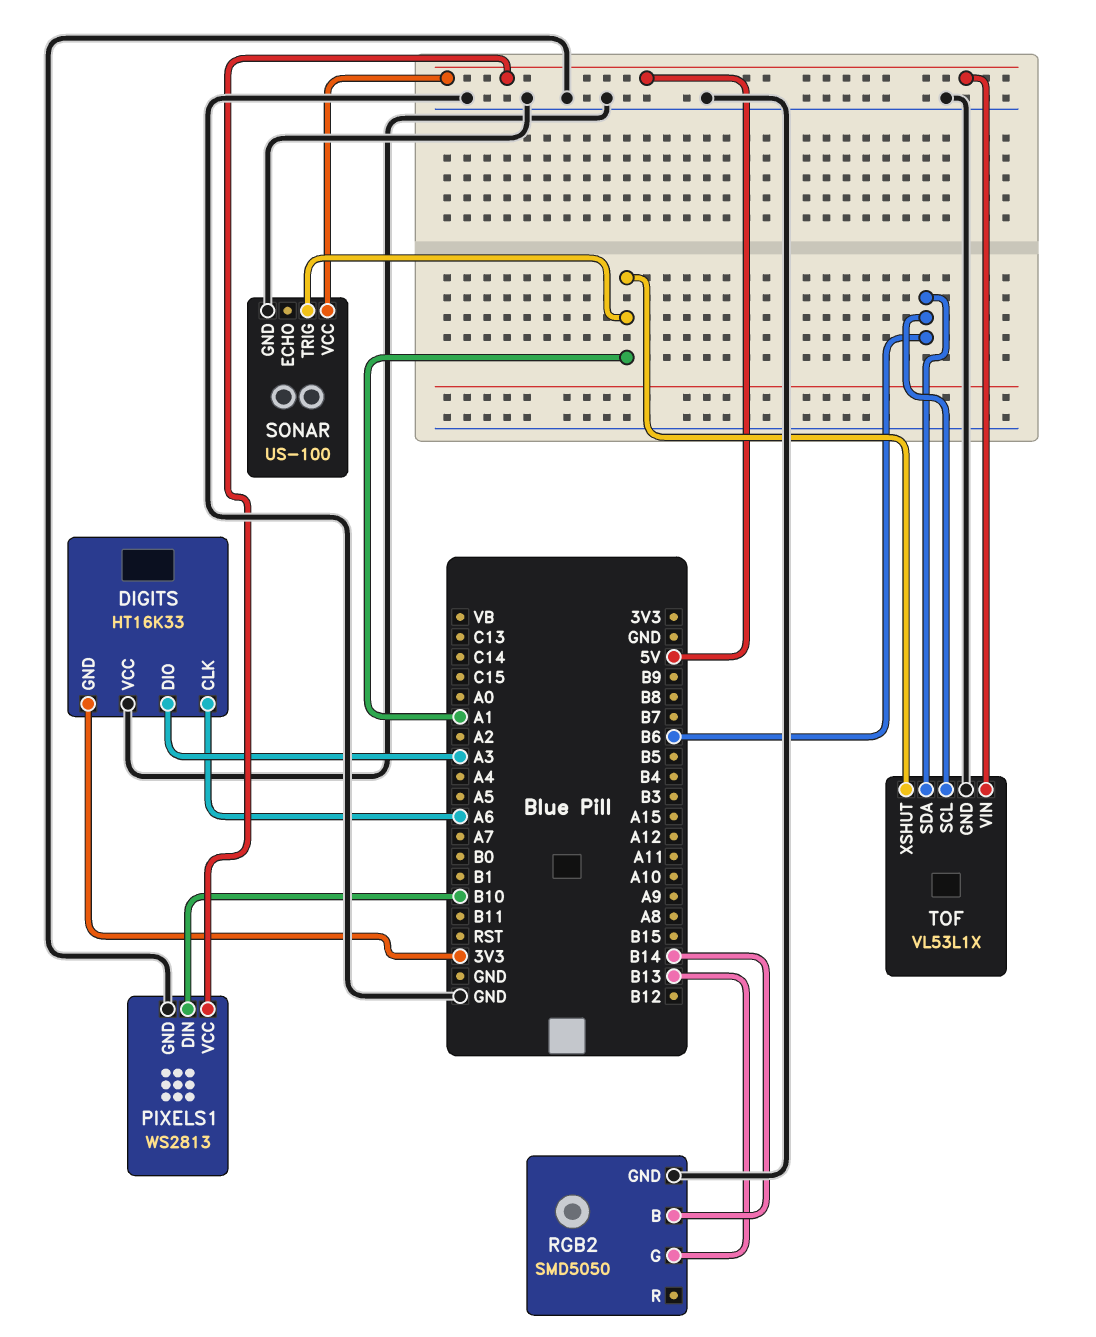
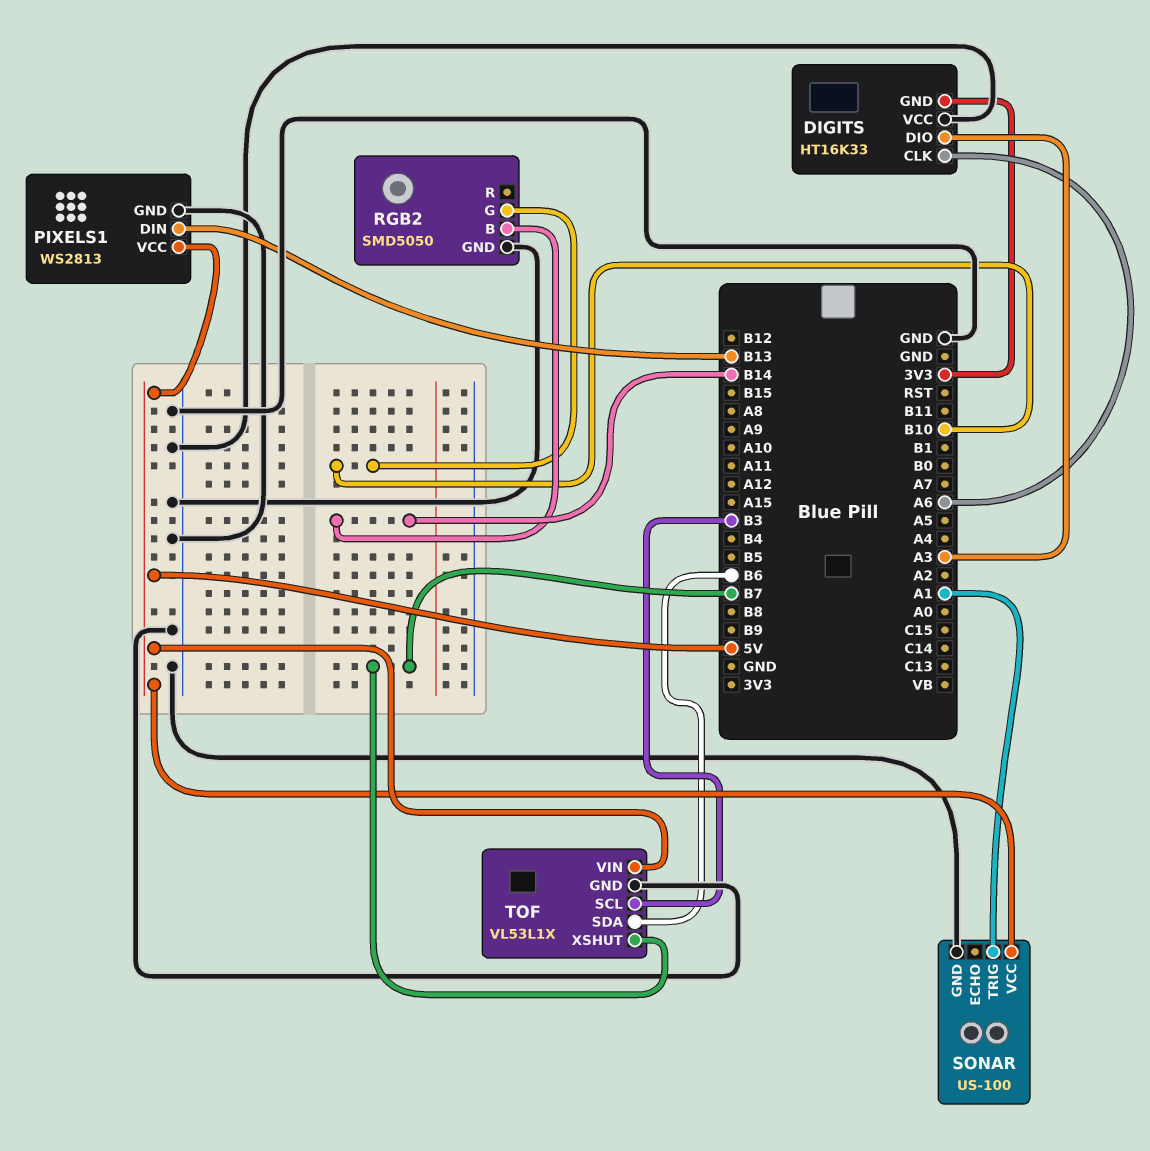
PIXELS1 pin DIN: B10 -> B13
RGB2 pin G: B13 -> B10
TOF pin SCL: B6 -> B3
TOF pin XSHUT: A1 -> B7

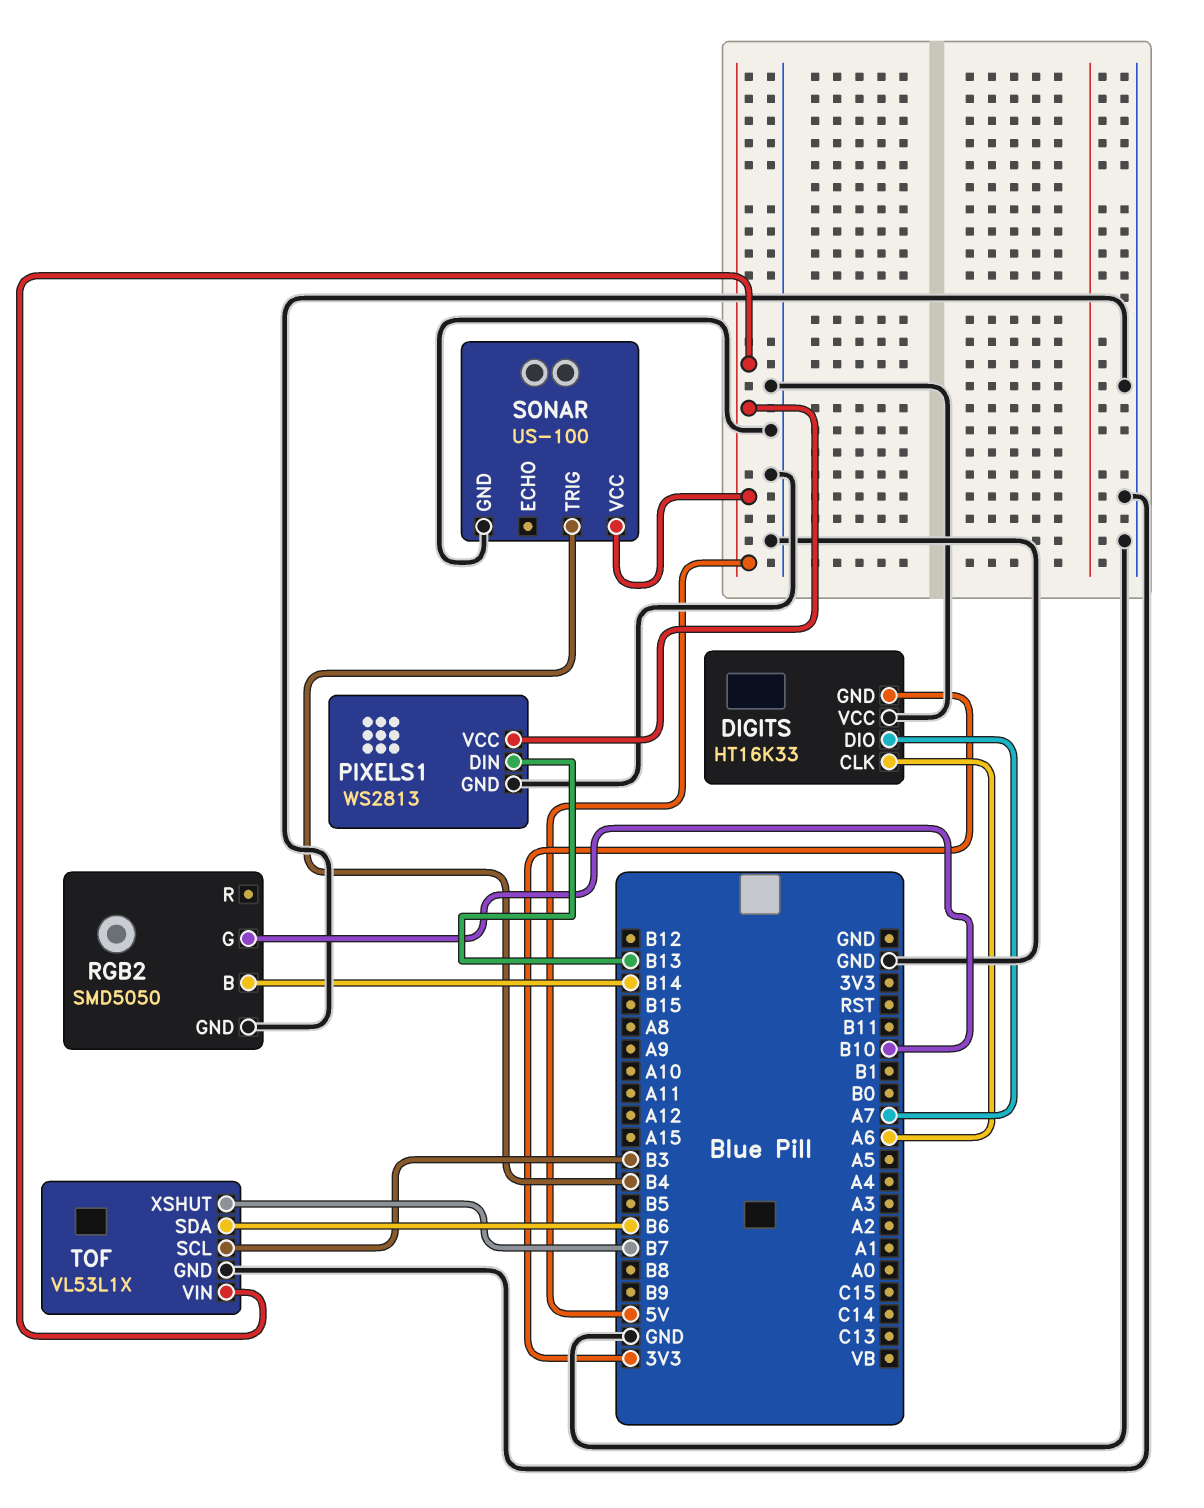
DIGITS pin DIO: A3 -> A7
SONAR pin TRIG: A1 -> B4

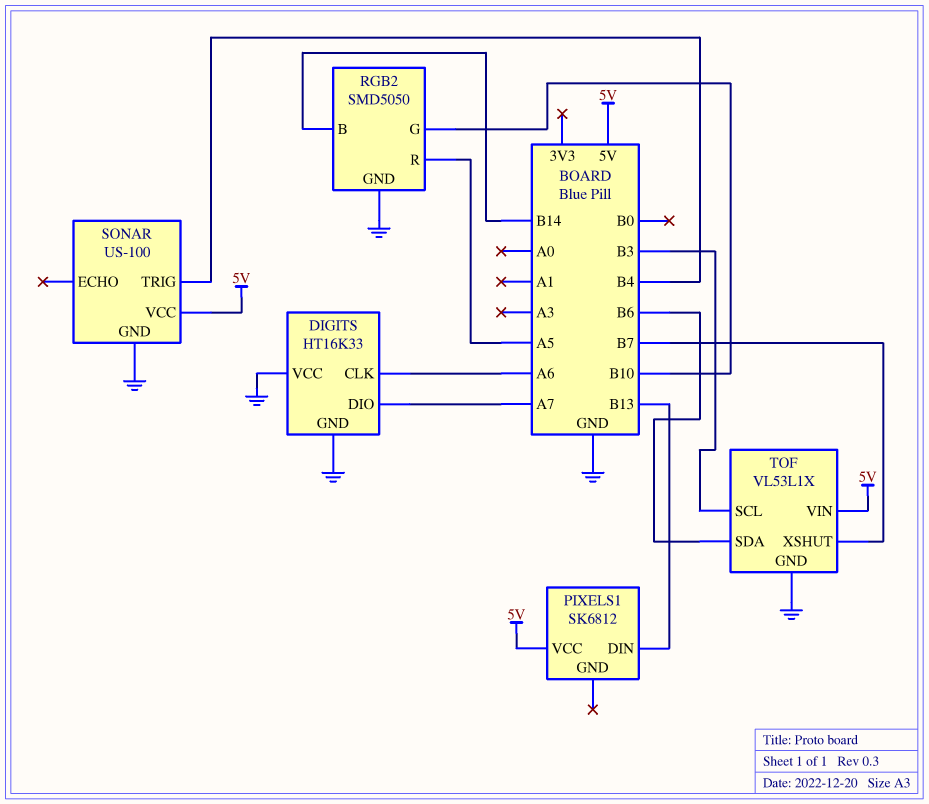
DIGITS pin GND: 3V3 -> GND
PIXELS1: WS2813 -> SK6812
PIXELS1 pin GND: GND -> none
RGB2 pin R: none -> A5

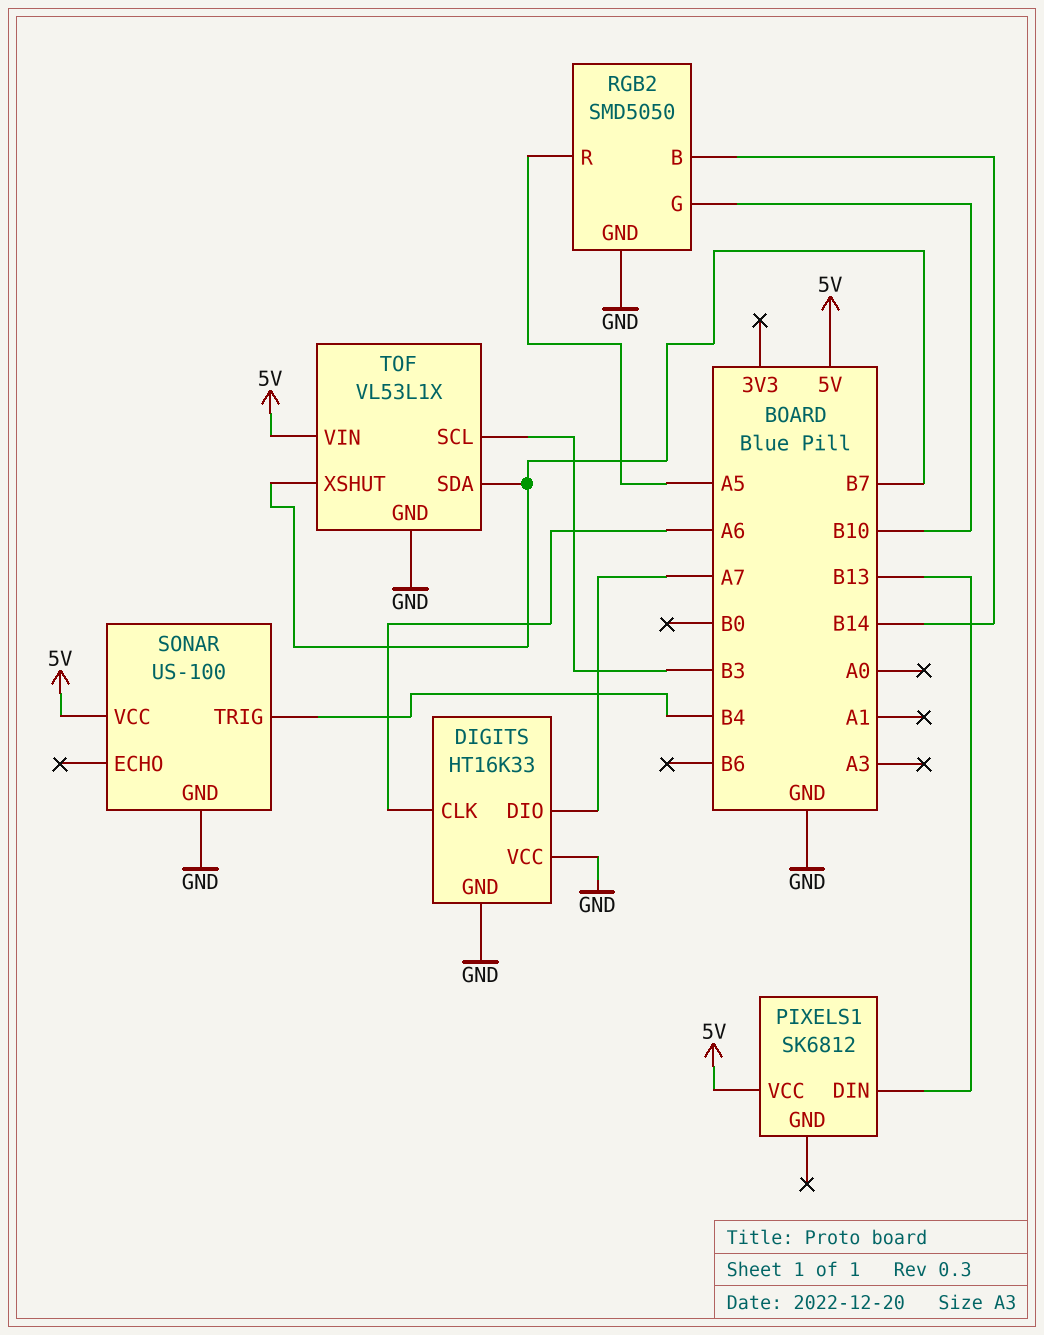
TOF pin SDA: B6 -> B7

